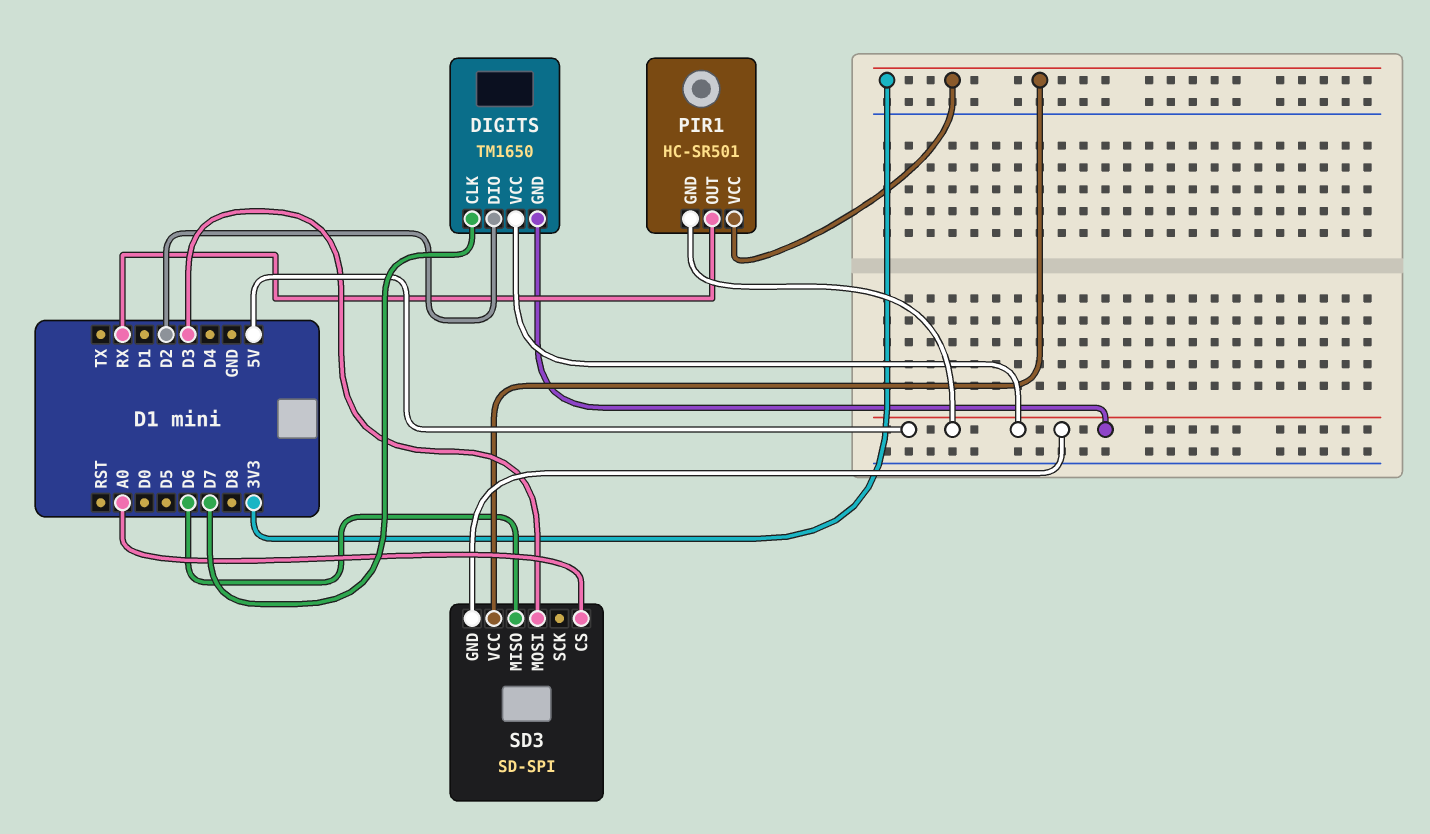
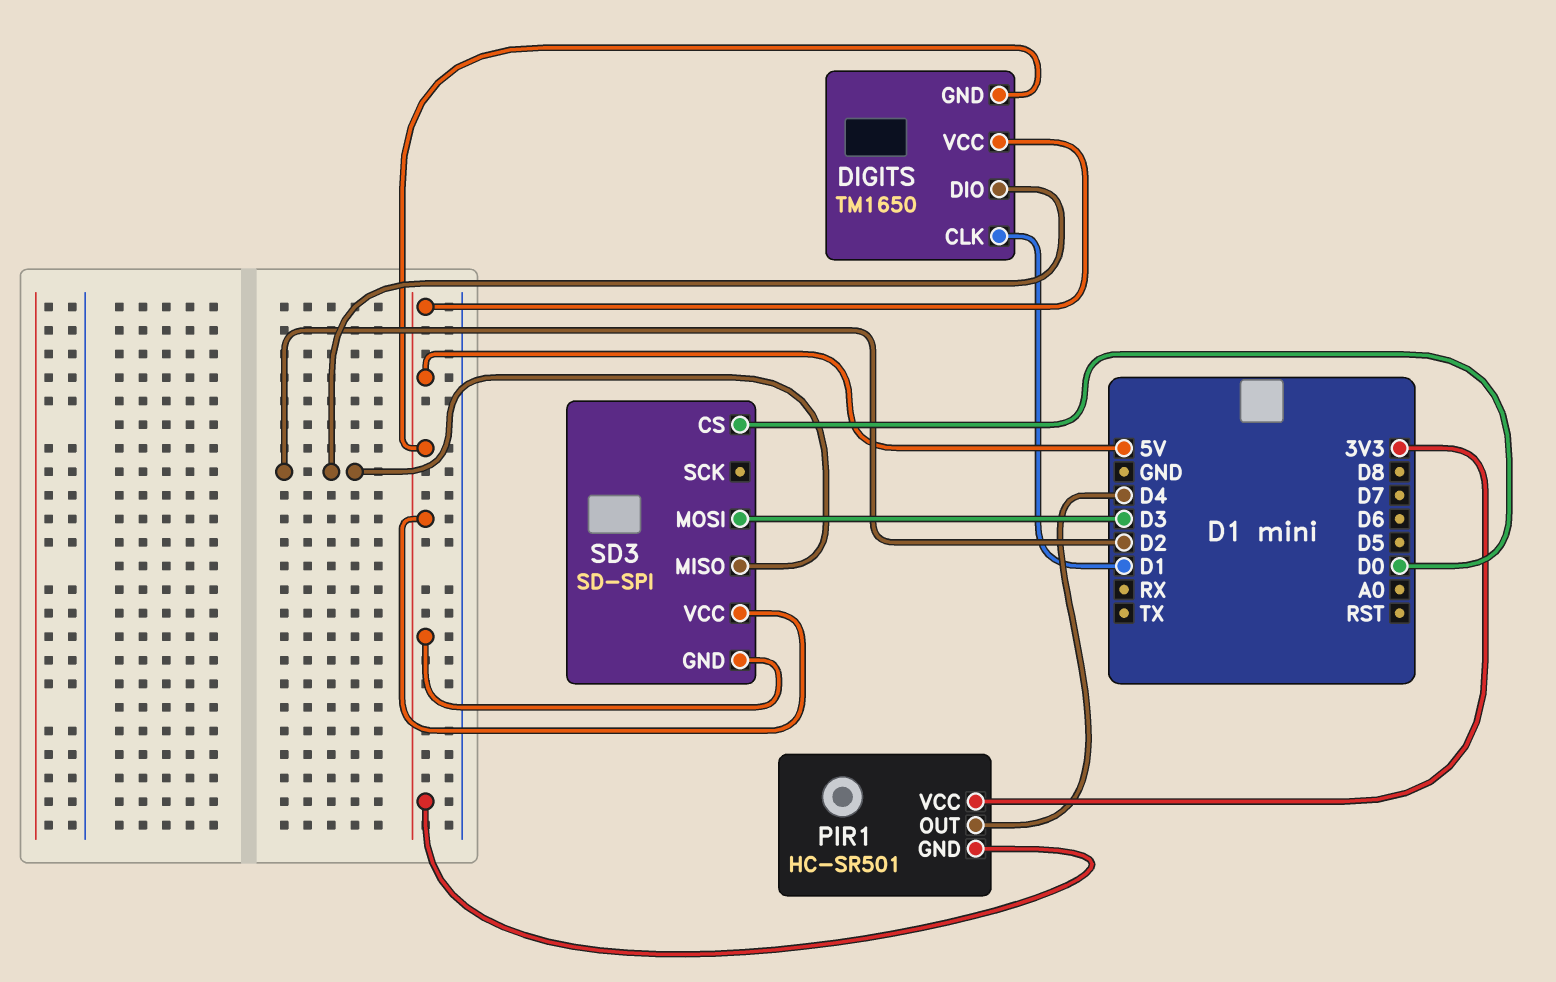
DIGITS pin CLK: D7 -> D1
PIR1 pin OUT: RX -> D4
SD3 pin CS: A0 -> D0
SD3 pin MISO: D6 -> D2
SD3 pin VCC: 3V3 -> 5V

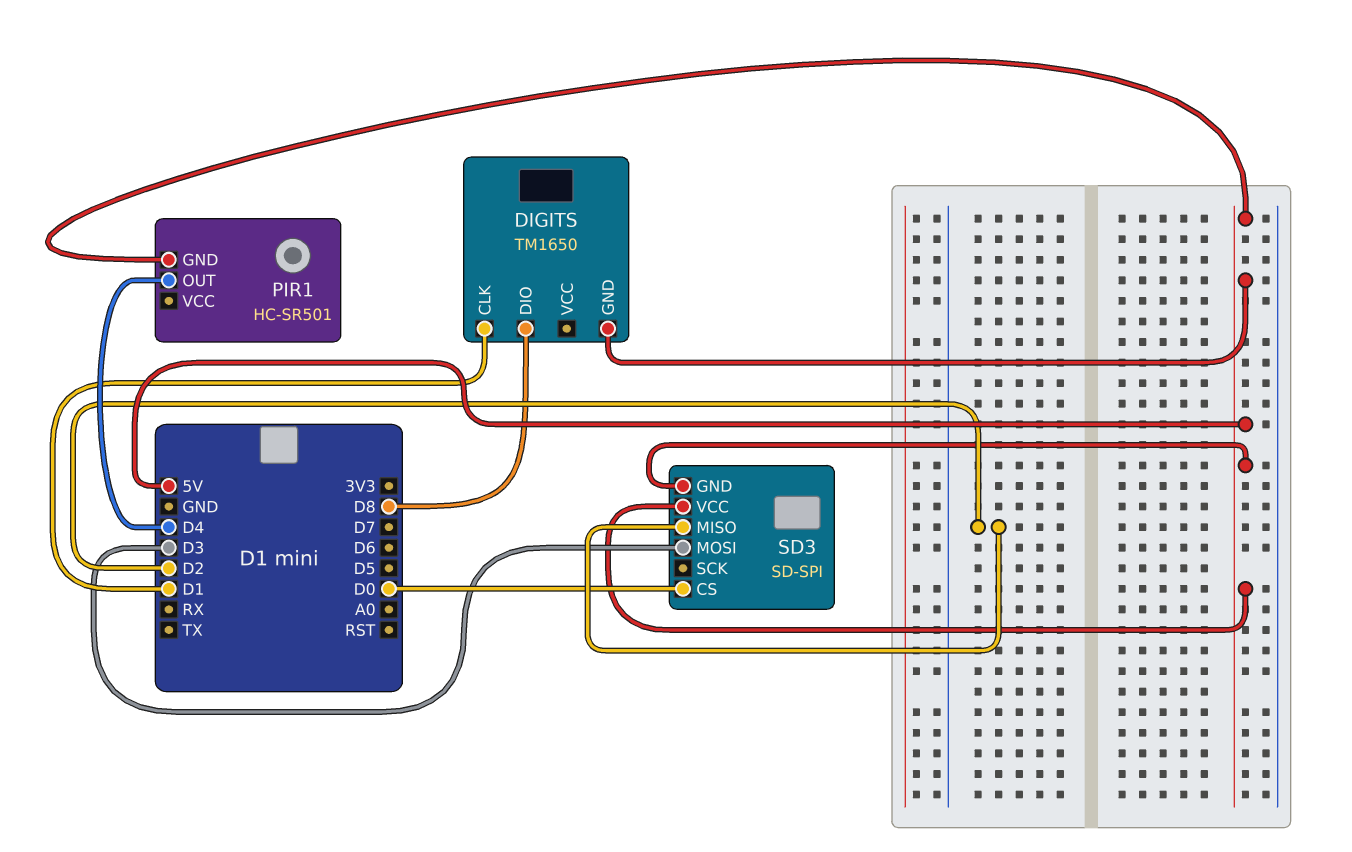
DIGITS pin DIO: D2 -> D8
DIGITS pin VCC: 5V -> none
PIR1 pin VCC: 3V3 -> none

